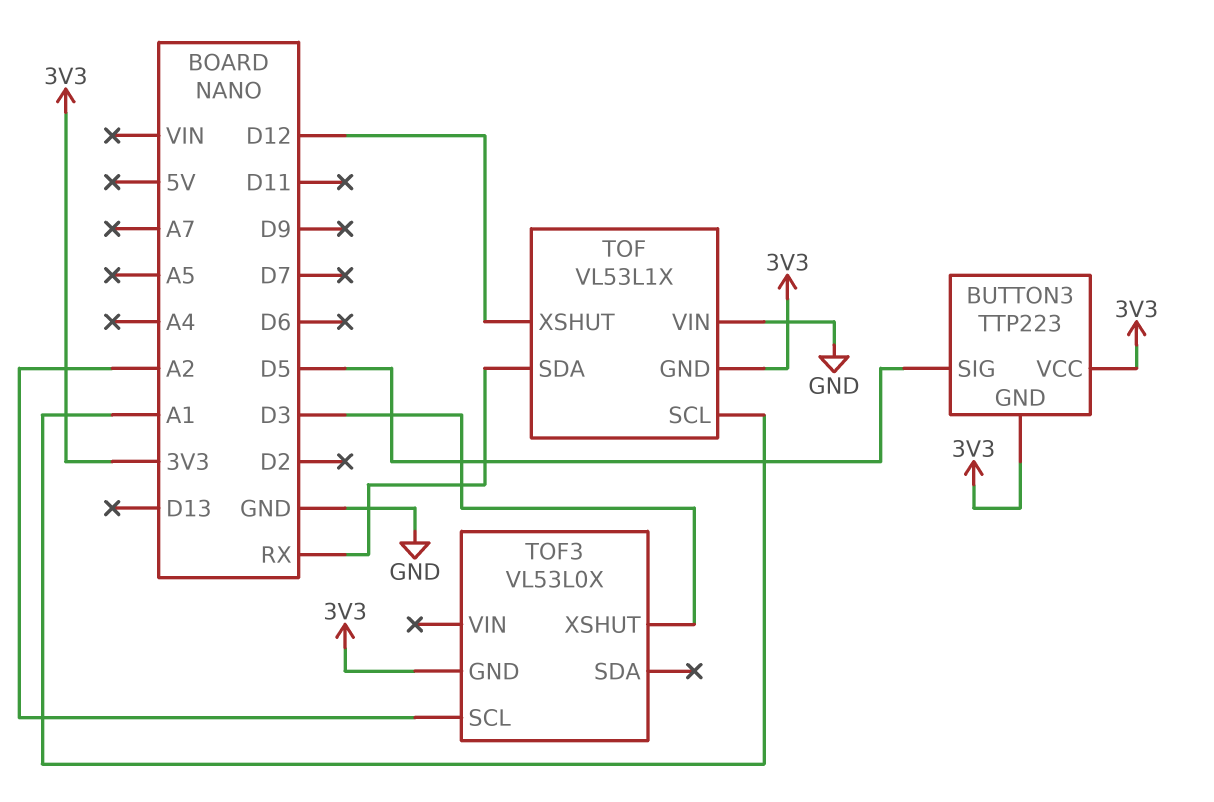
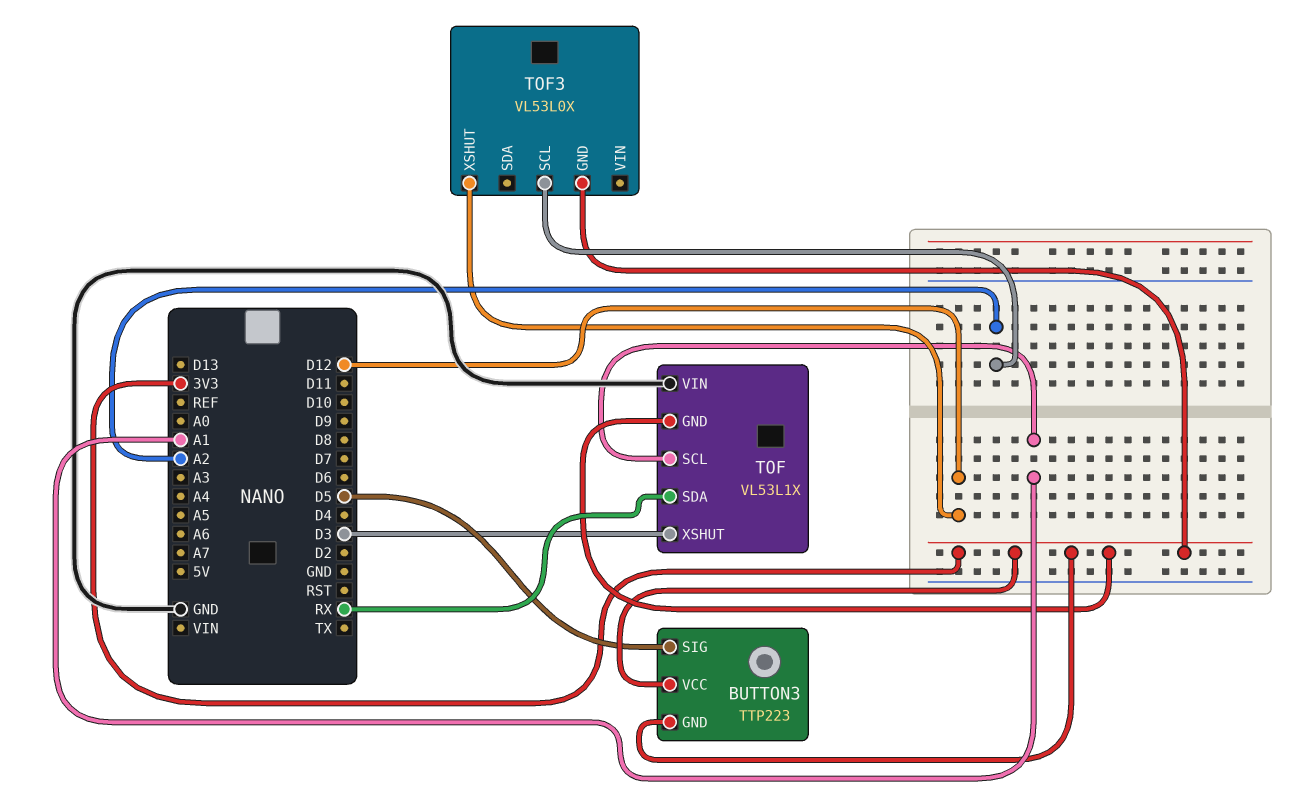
TOF pin XSHUT: D12 -> D3
TOF3 pin XSHUT: D3 -> D12

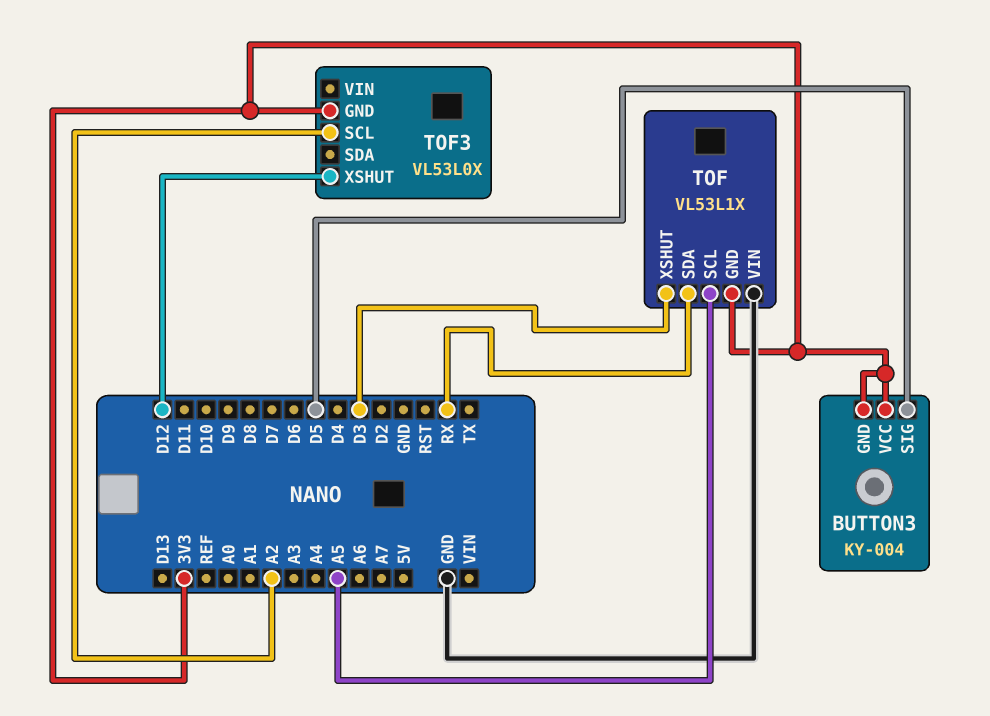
BUTTON3: TTP223 -> KY-004
TOF pin SCL: A1 -> A5

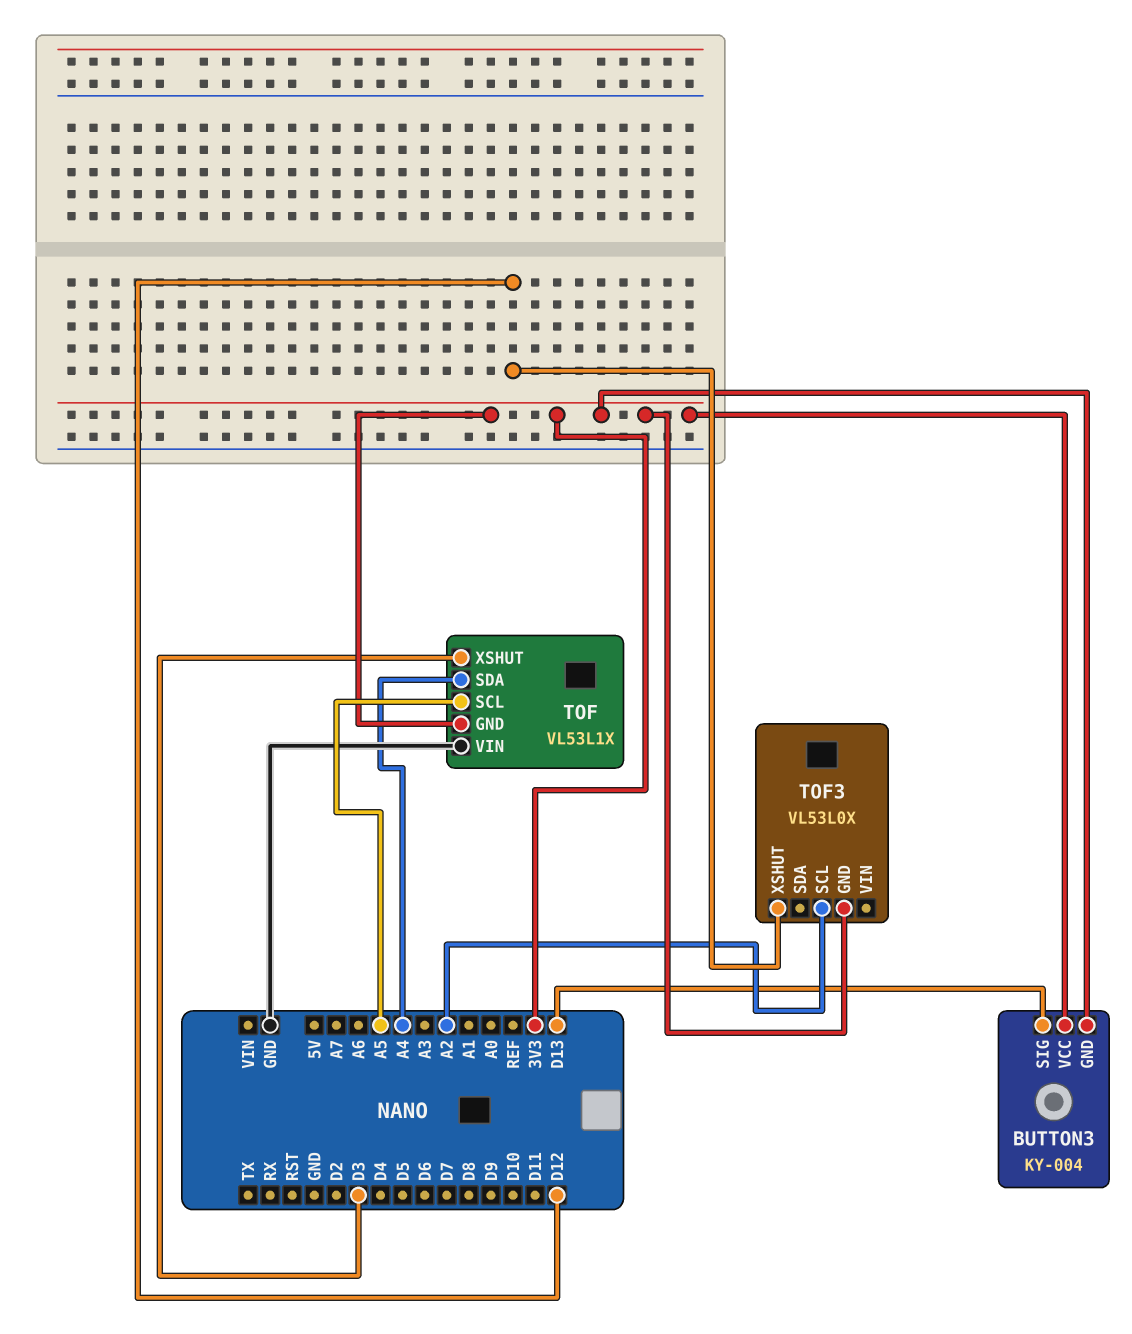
BUTTON3 pin SIG: D5 -> D13
TOF pin SDA: RX -> A4

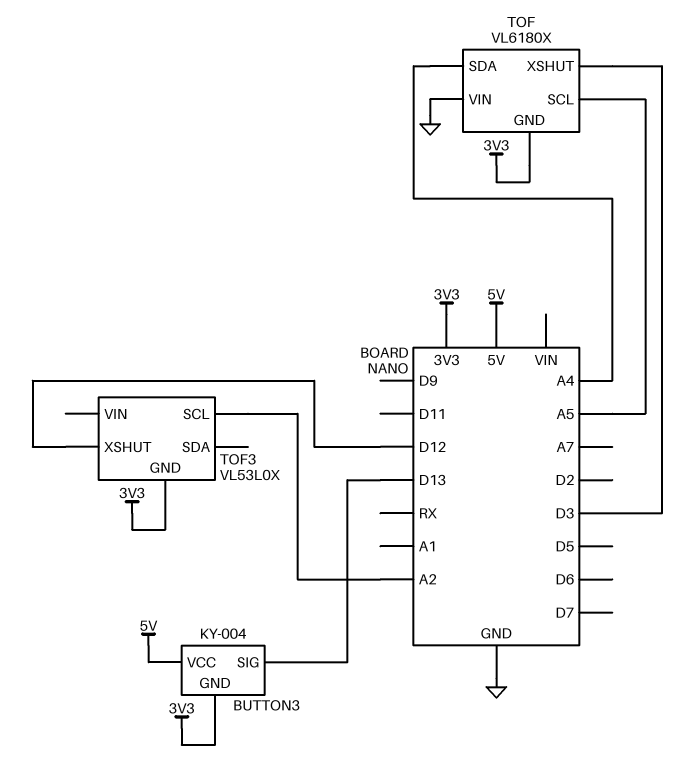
BUTTON3 pin VCC: 3V3 -> 5V
TOF: VL53L1X -> VL6180X

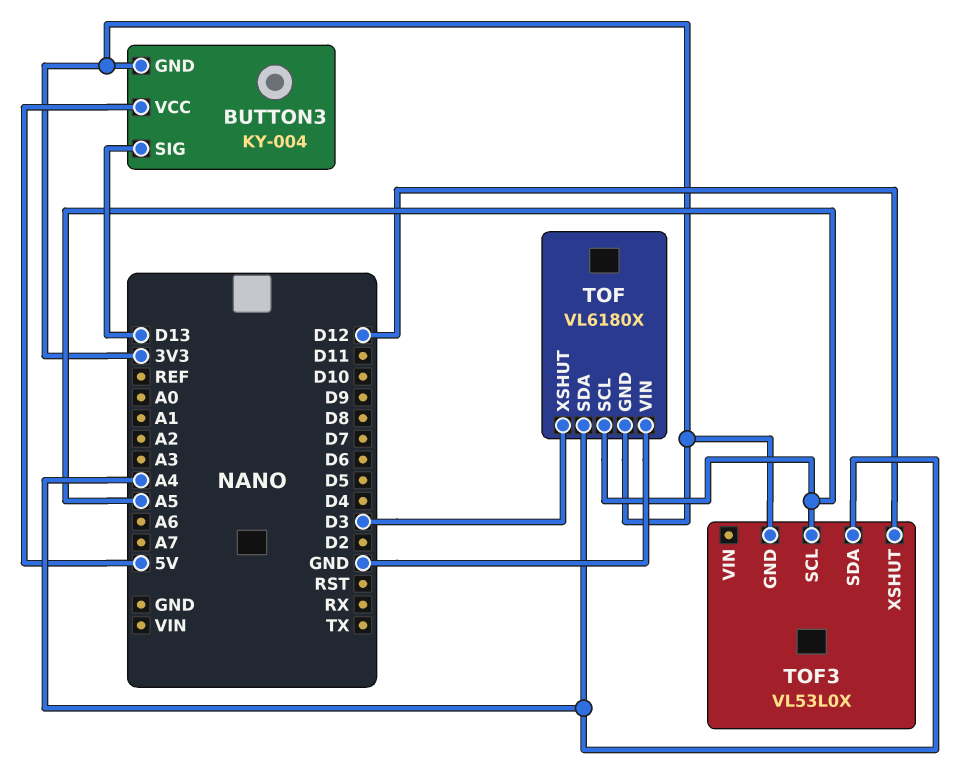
TOF3 pin SCL: A2 -> A5
TOF3 pin SDA: none -> A4

